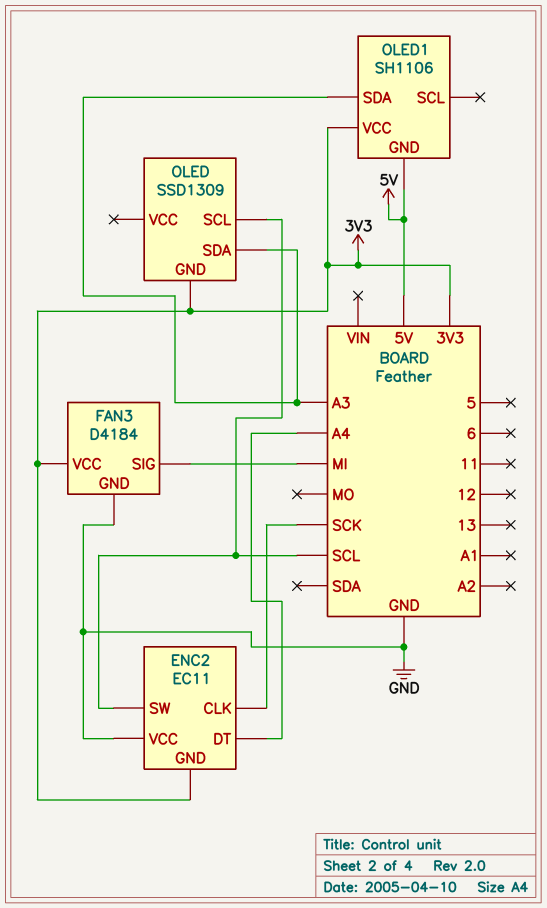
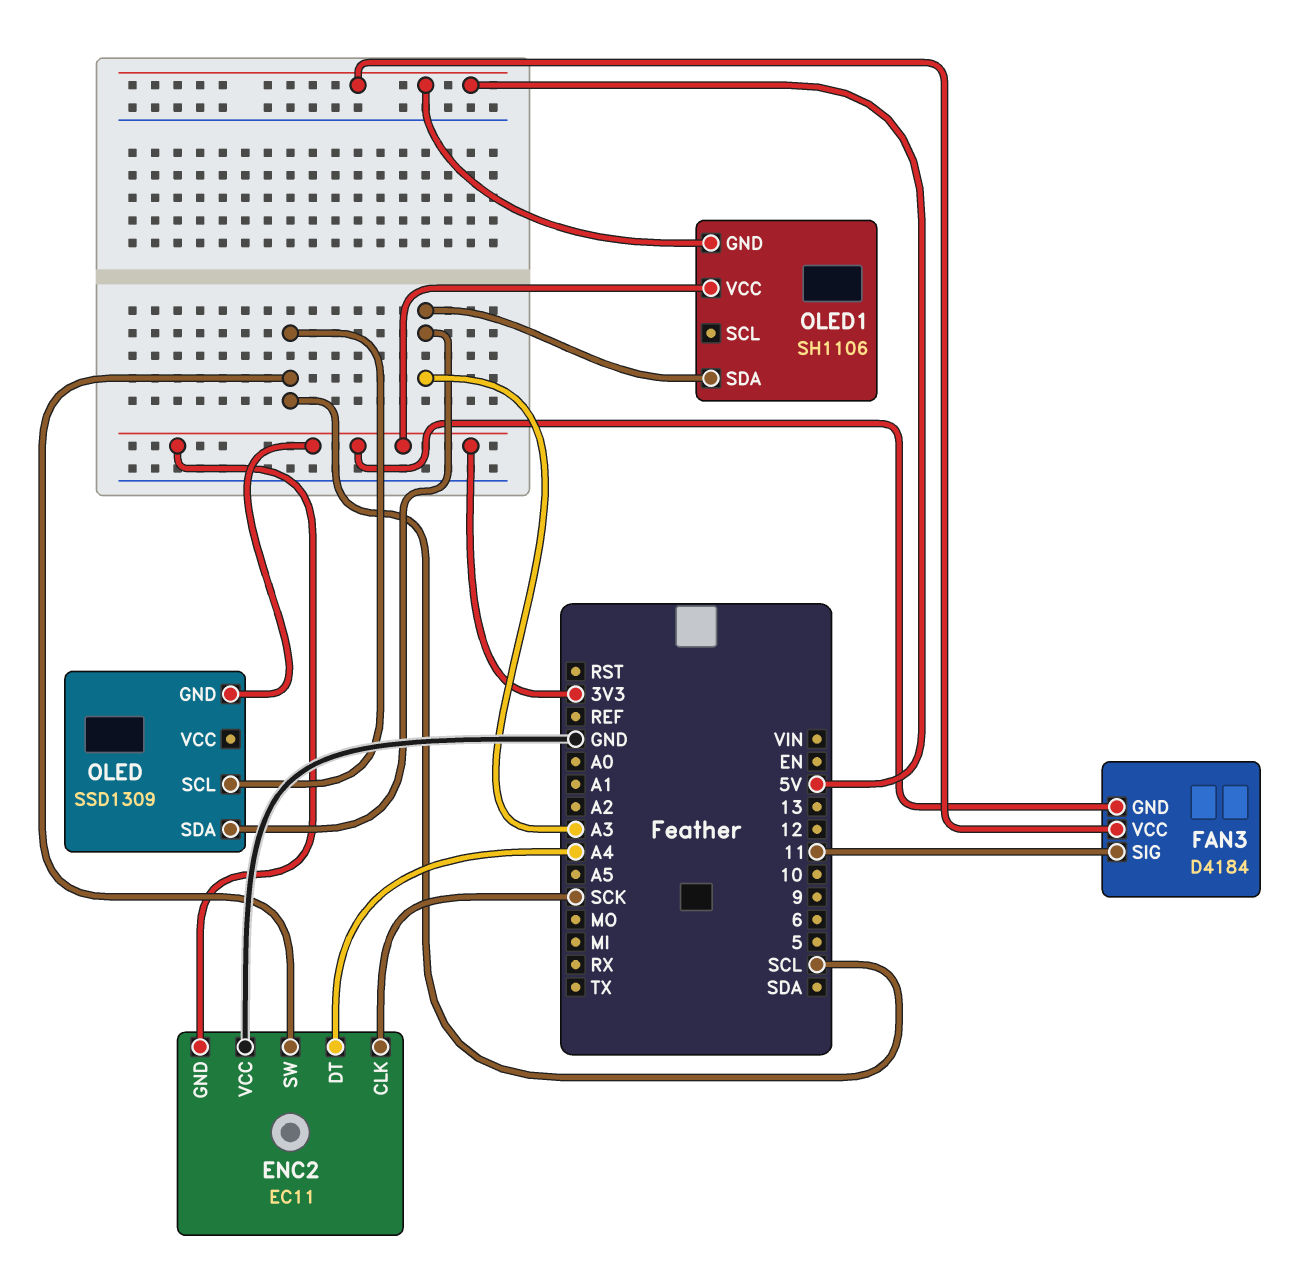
FAN3 pin GND: GND -> 3V3
FAN3 pin SIG: MI -> 11
FAN3 pin VCC: 3V3 -> 5V

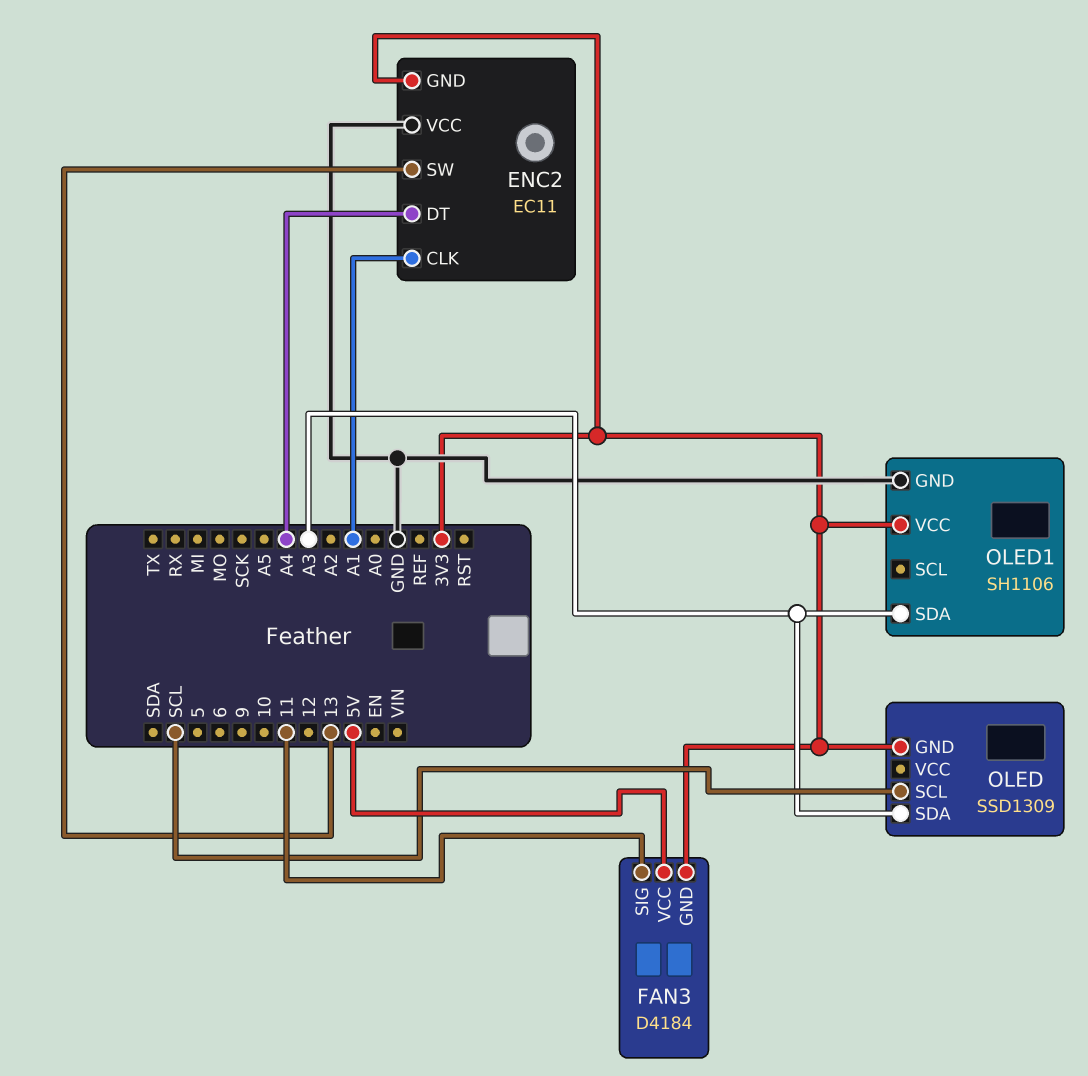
ENC2 pin CLK: SCK -> A1
ENC2 pin SW: SCL -> 13
OLED1 pin GND: 5V -> GND

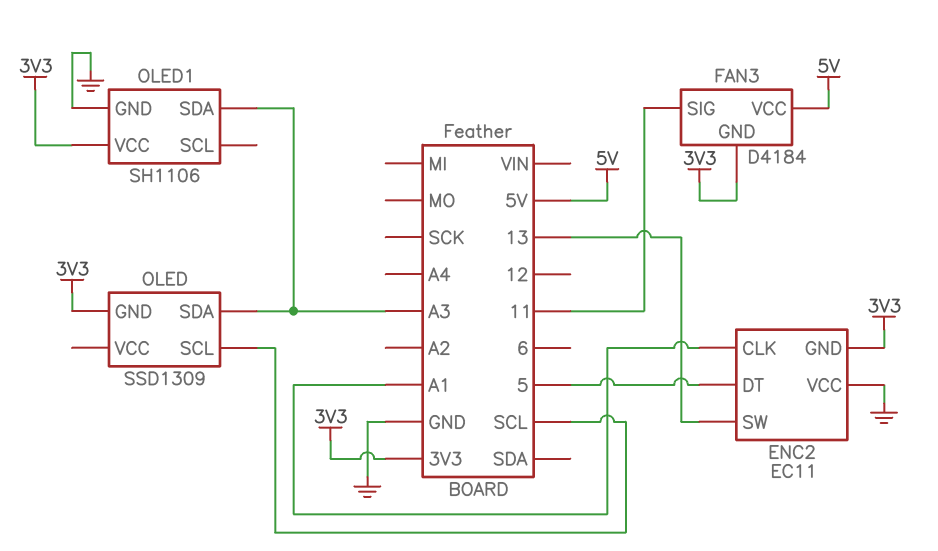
ENC2 pin DT: A4 -> 5

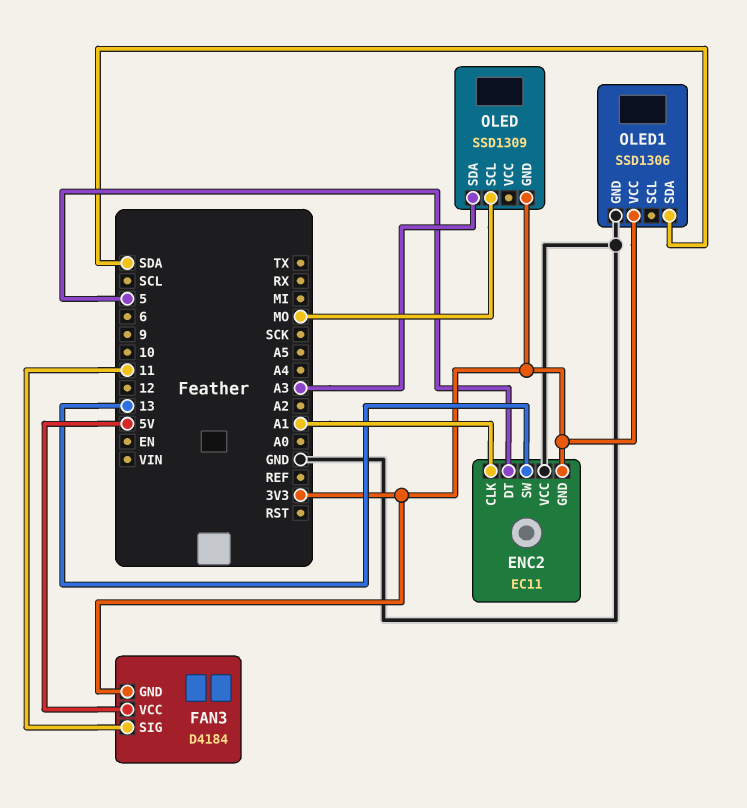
OLED pin SCL: SCL -> MO
OLED1: SH1106 -> SSD1306
OLED1 pin SDA: A3 -> SDA

